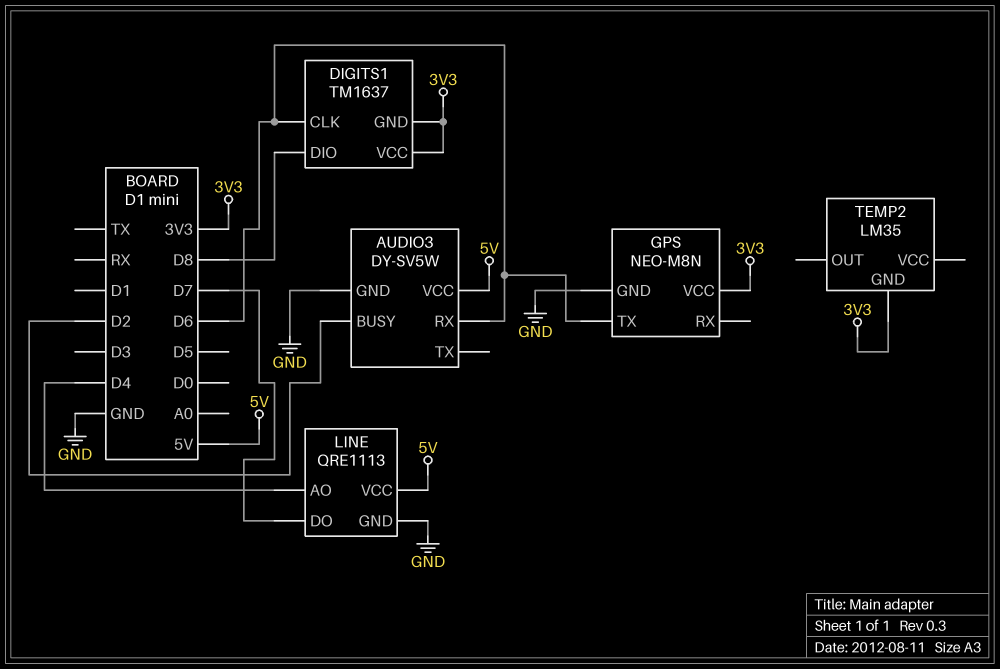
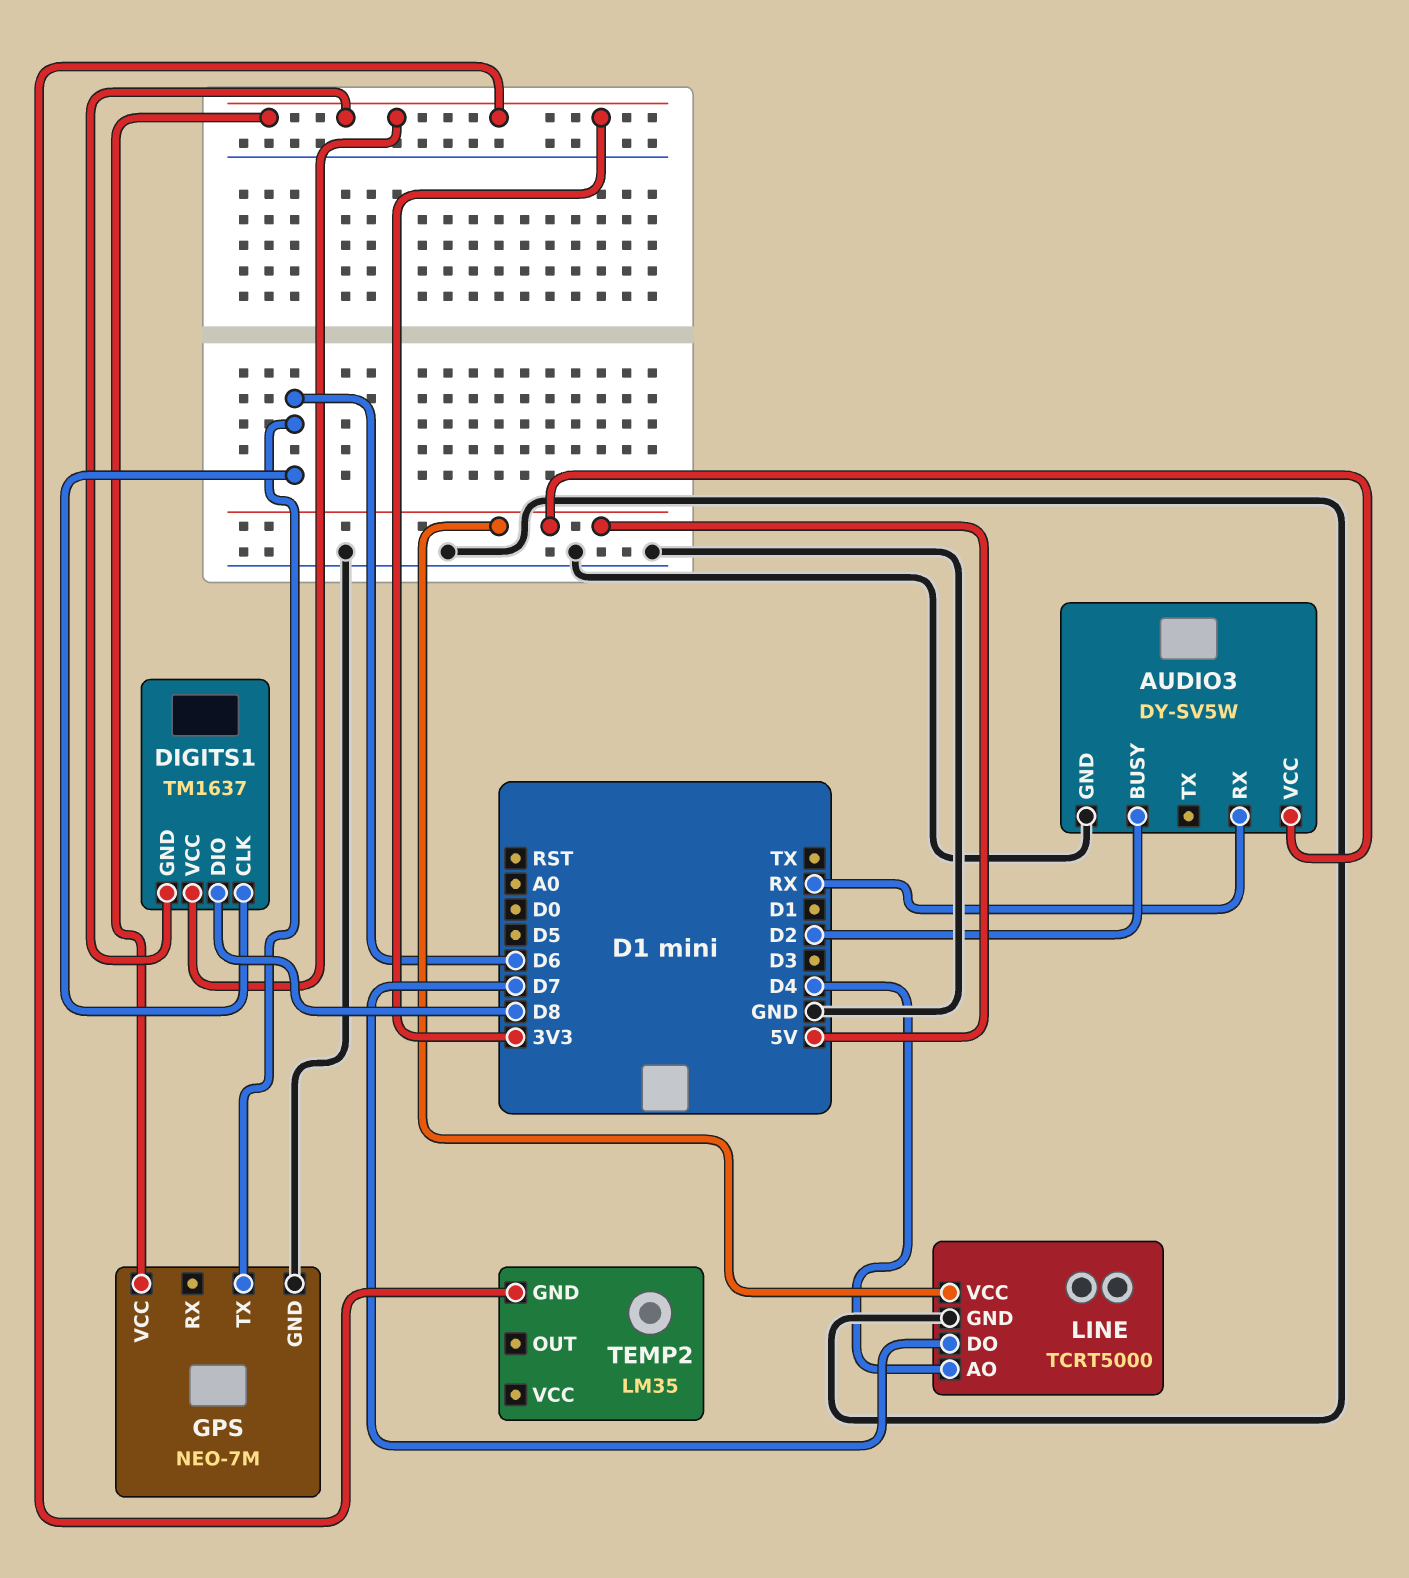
AUDIO3 pin RX: D6 -> RX
GPS: NEO-M8N -> NEO-7M
LINE: QRE1113 -> TCRT5000

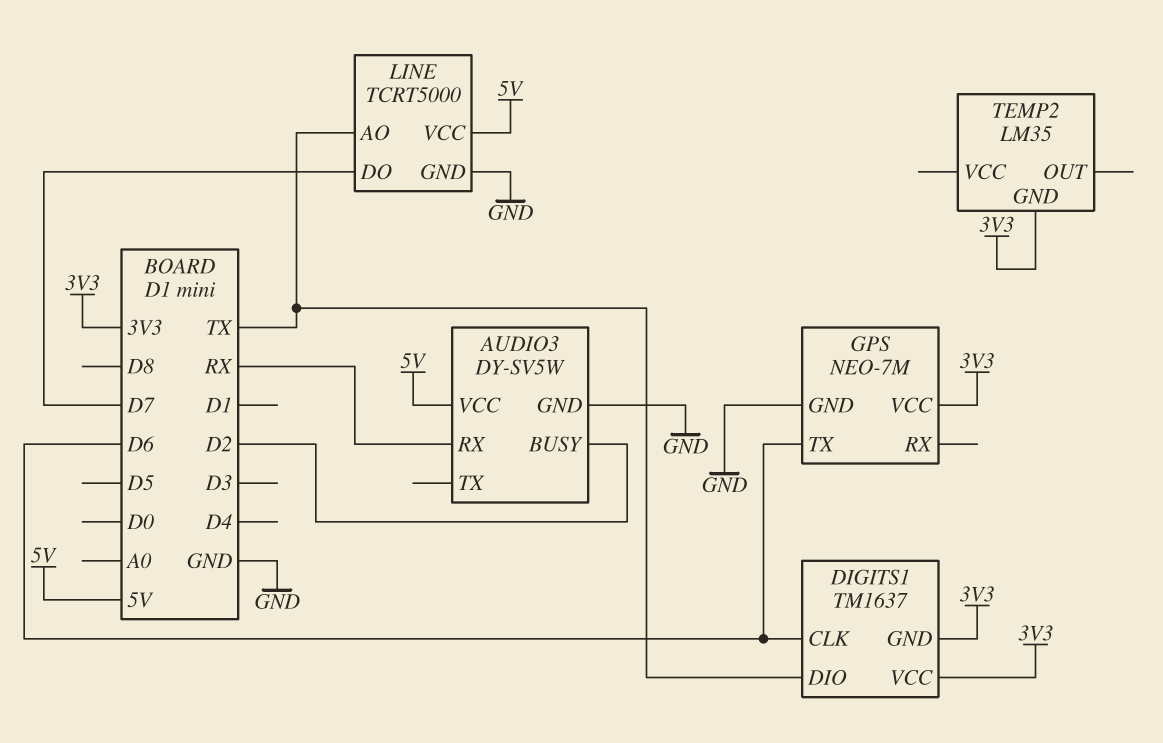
DIGITS1 pin DIO: D8 -> TX
LINE pin AO: D4 -> TX

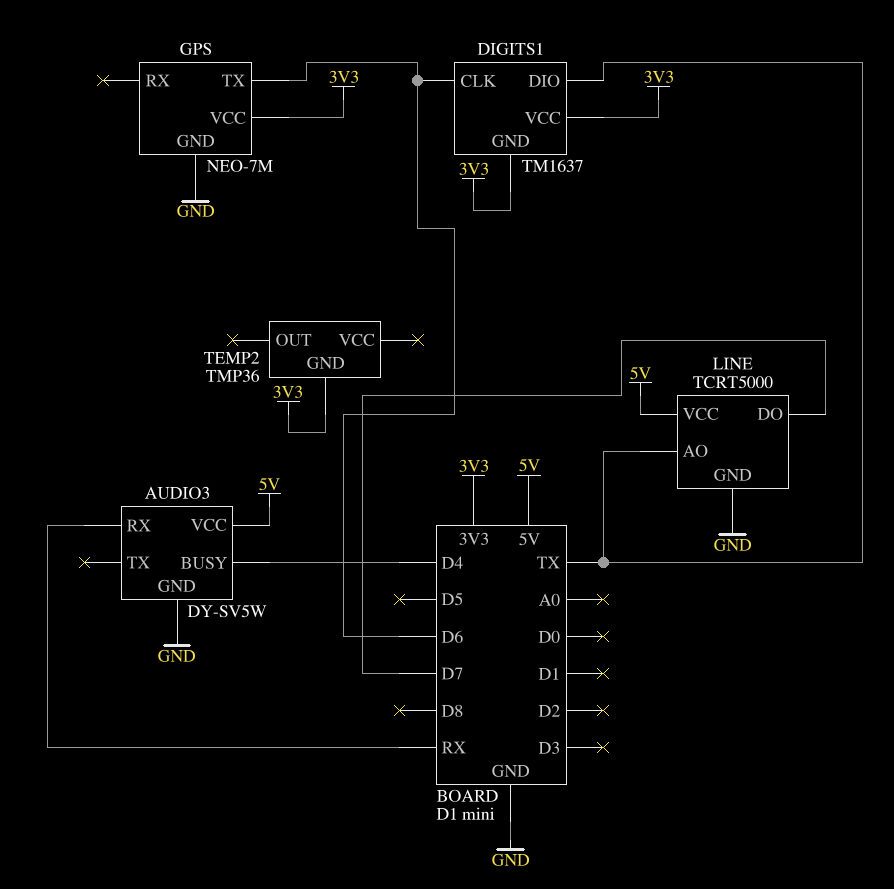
AUDIO3 pin BUSY: D2 -> D4
TEMP2: LM35 -> TMP36

